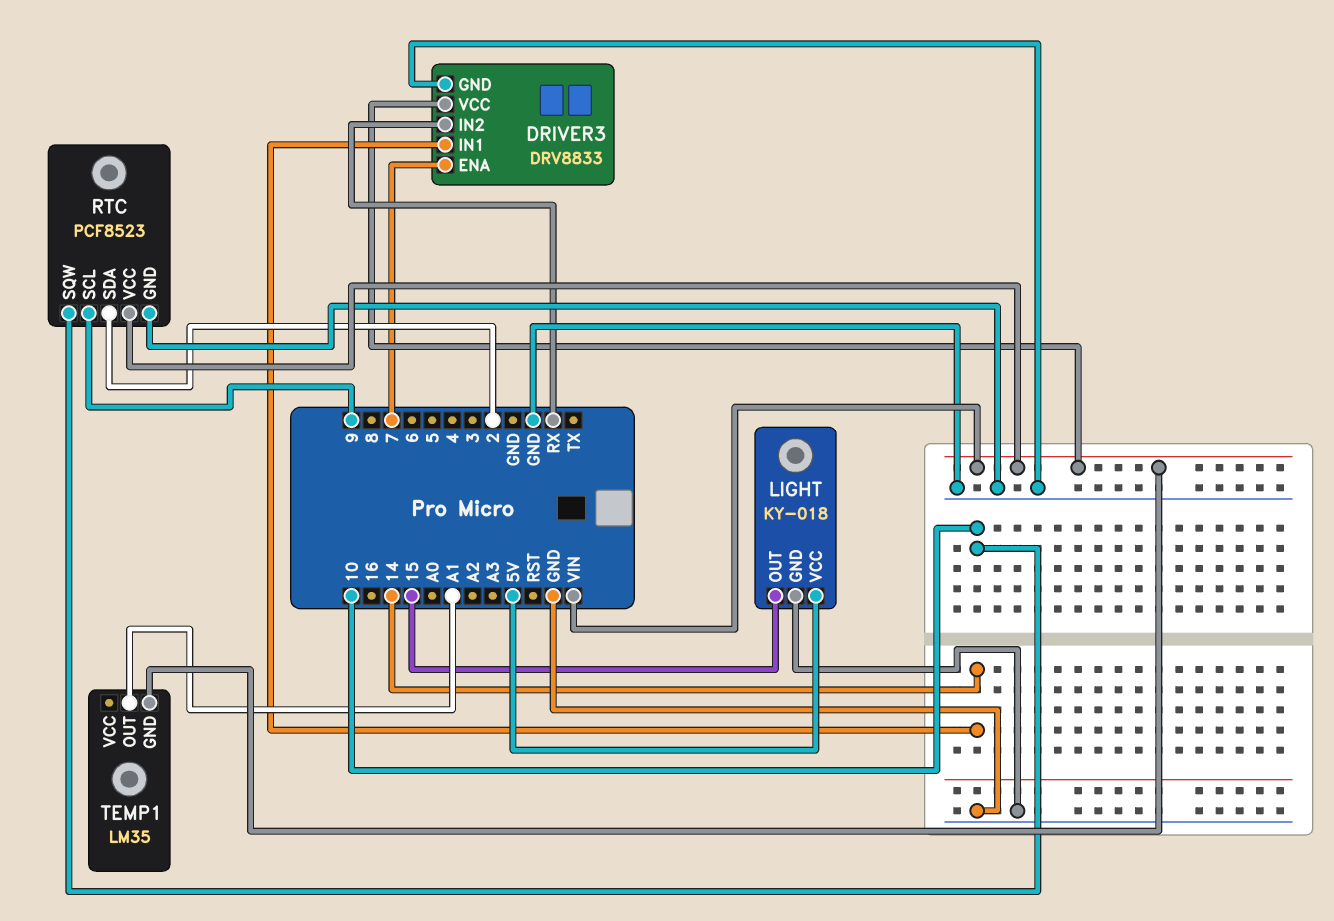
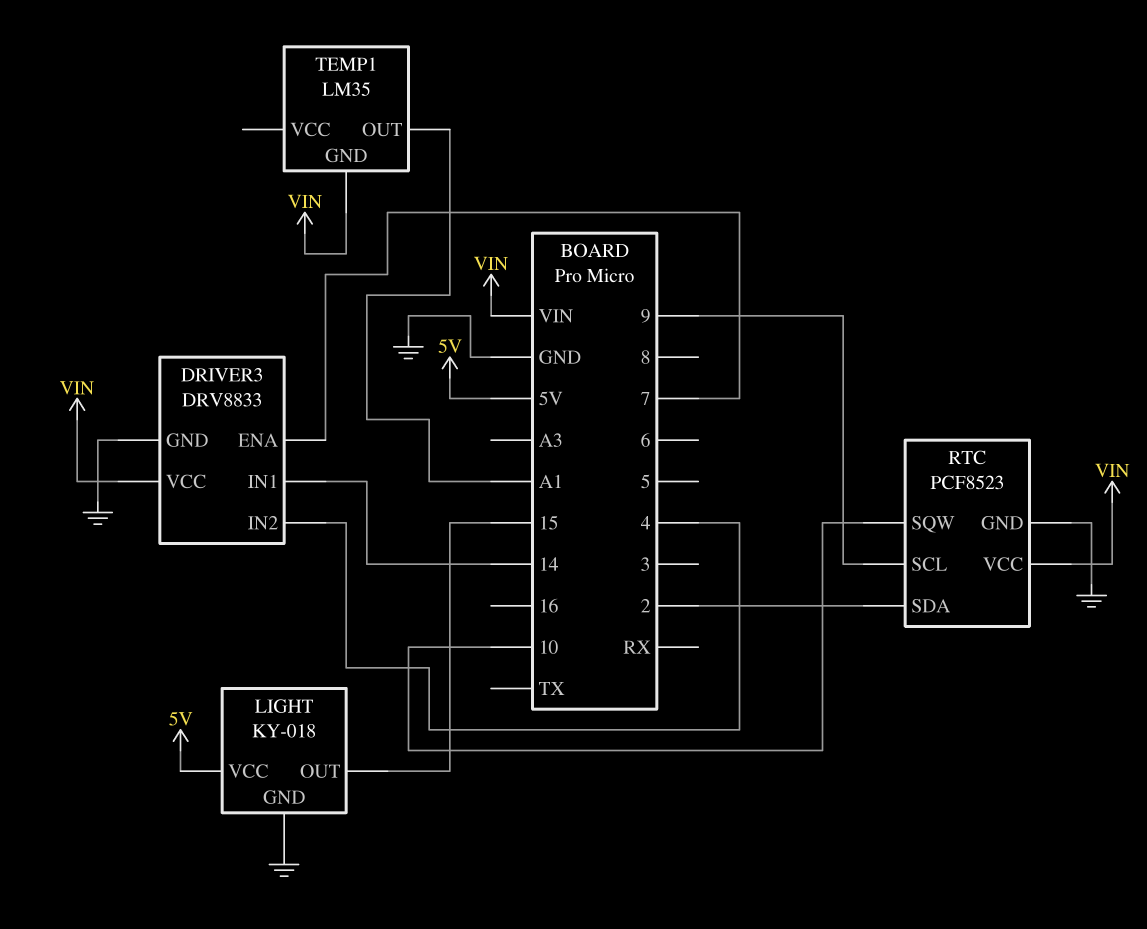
DRIVER3 pin IN2: RX -> 4

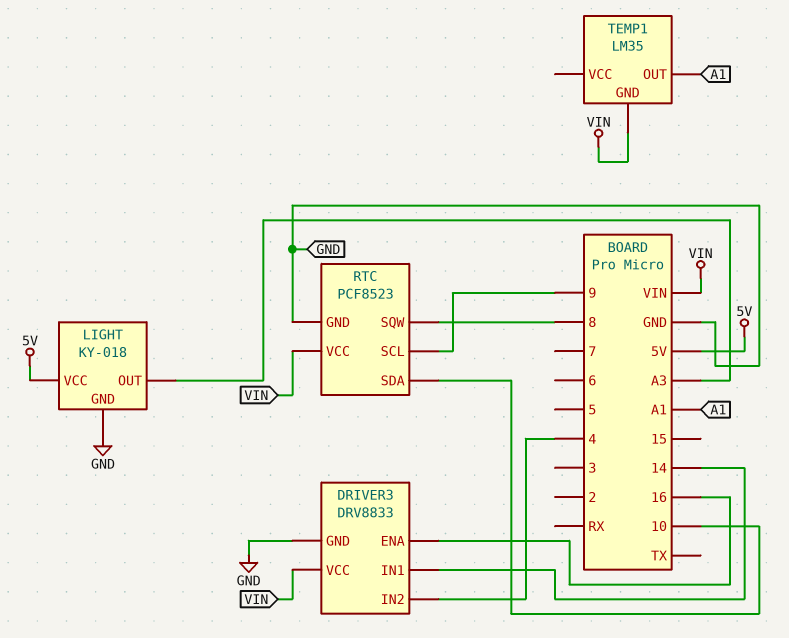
DRIVER3 pin ENA: 7 -> 16
LIGHT pin OUT: 15 -> A3
RTC pin SDA: 2 -> 10
RTC pin SQW: 10 -> 8

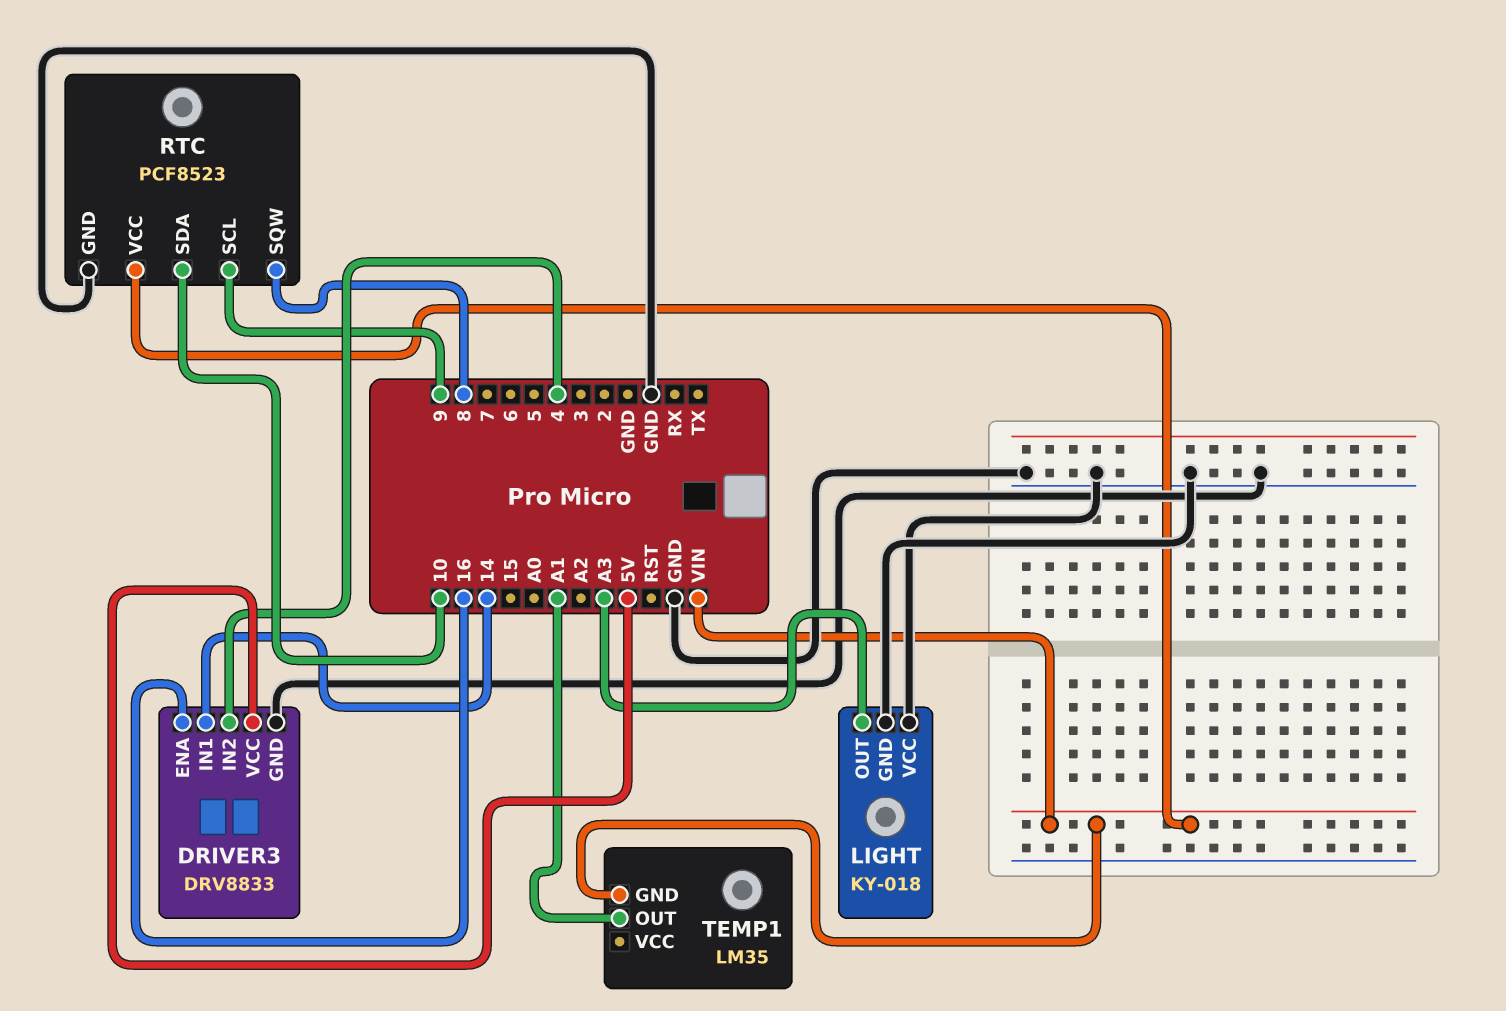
DRIVER3 pin VCC: VIN -> 5V
LIGHT pin VCC: 5V -> GND

